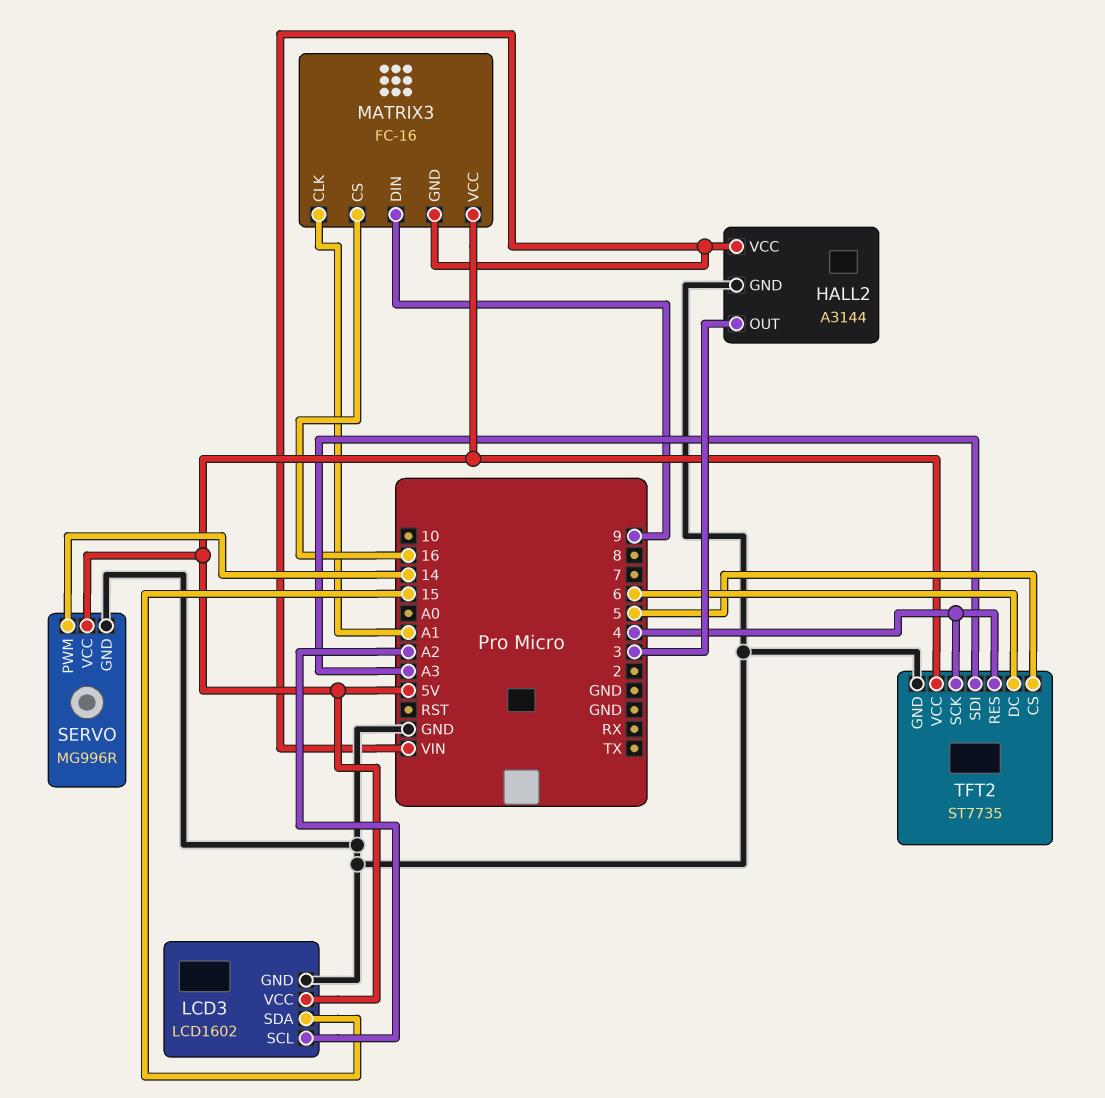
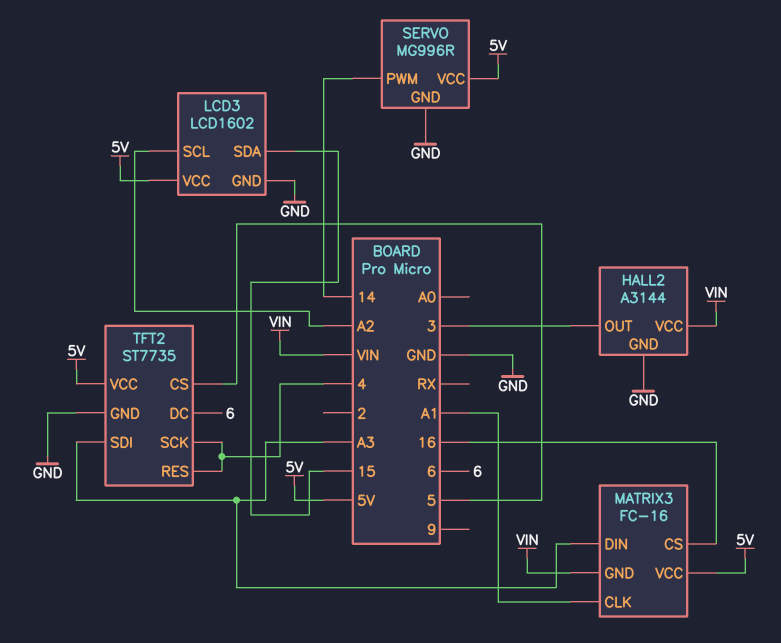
MATRIX3 pin DIN: 9 -> A3

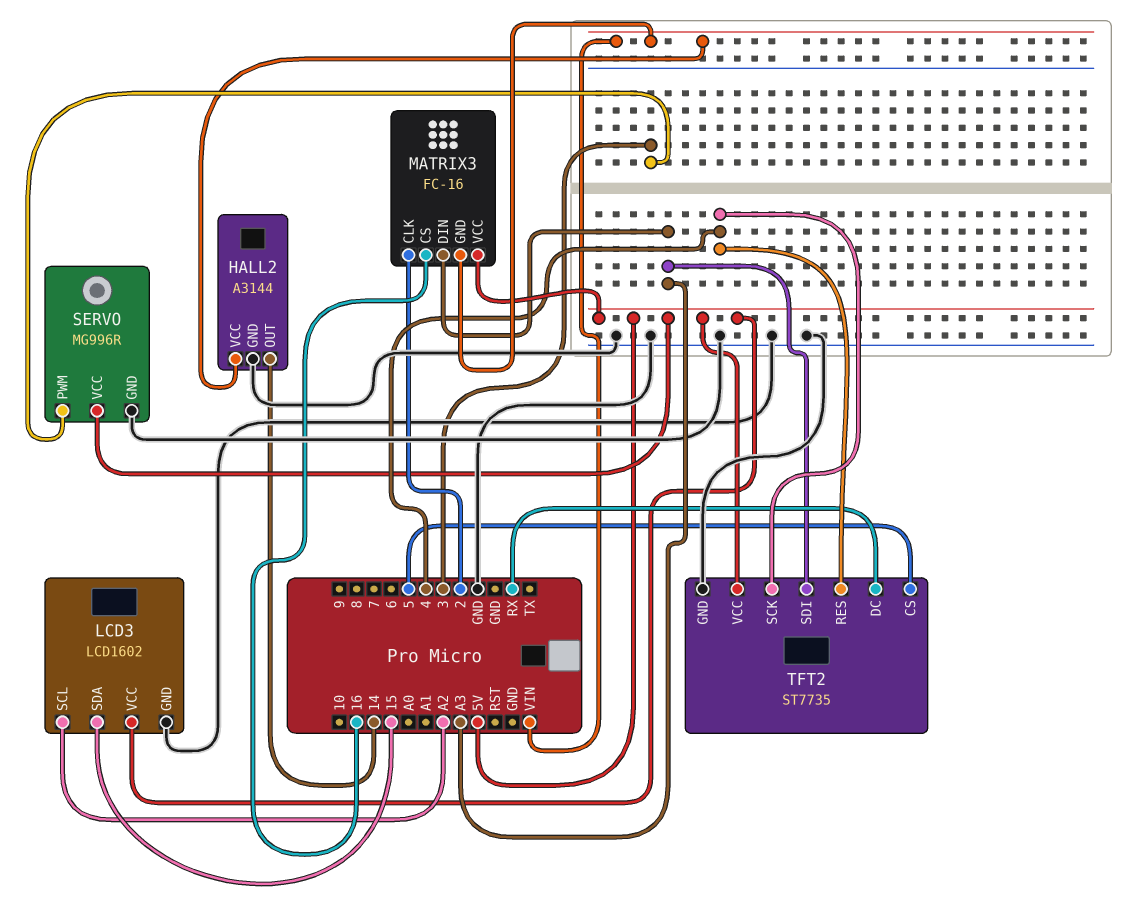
HALL2 pin OUT: 3 -> 14
MATRIX3 pin CLK: A1 -> 2
SERVO pin PWM: 14 -> 3
TFT2 pin DC: 6 -> RX

